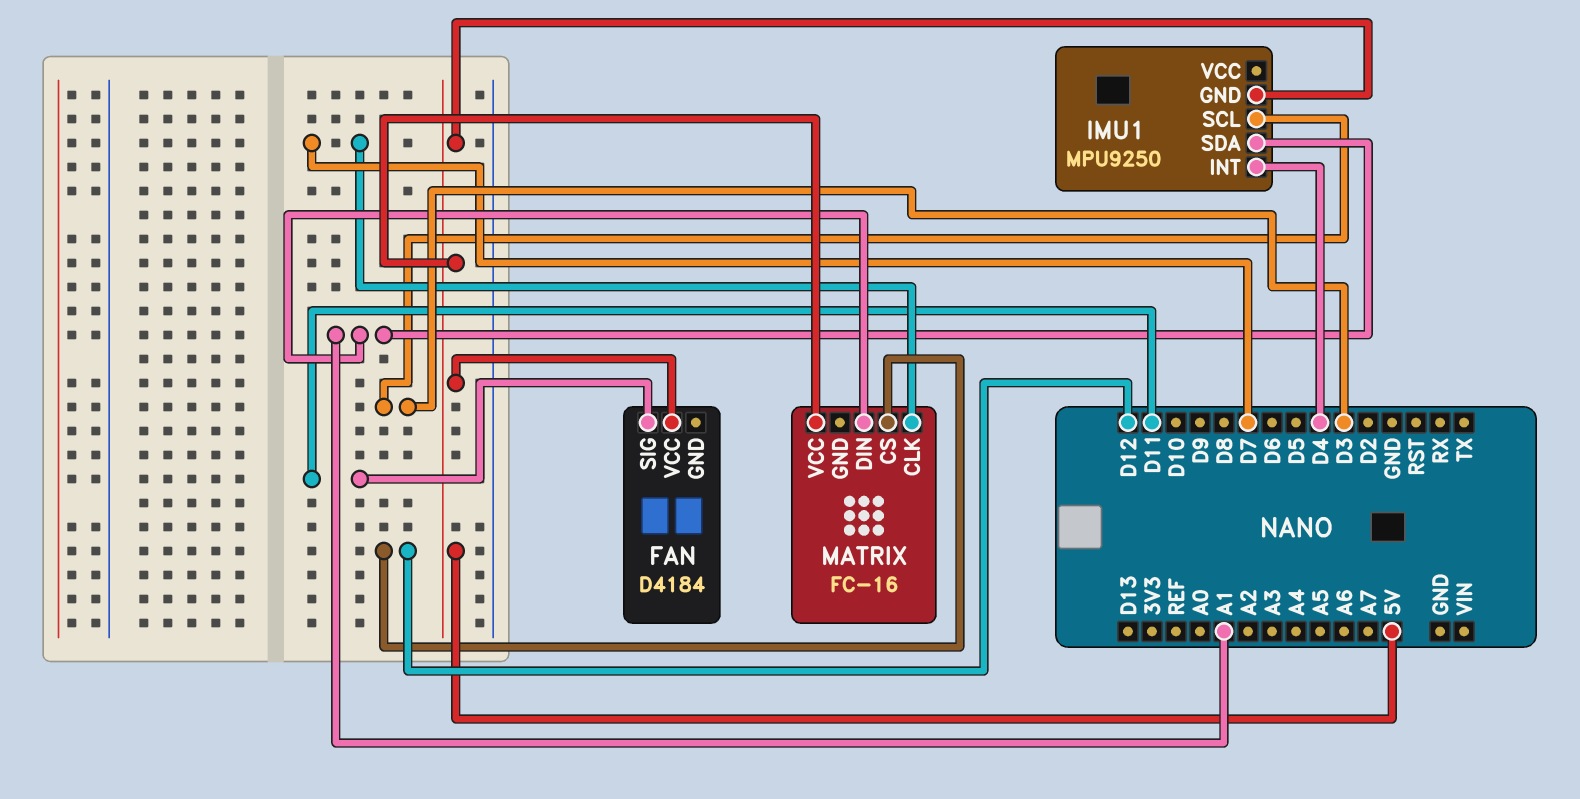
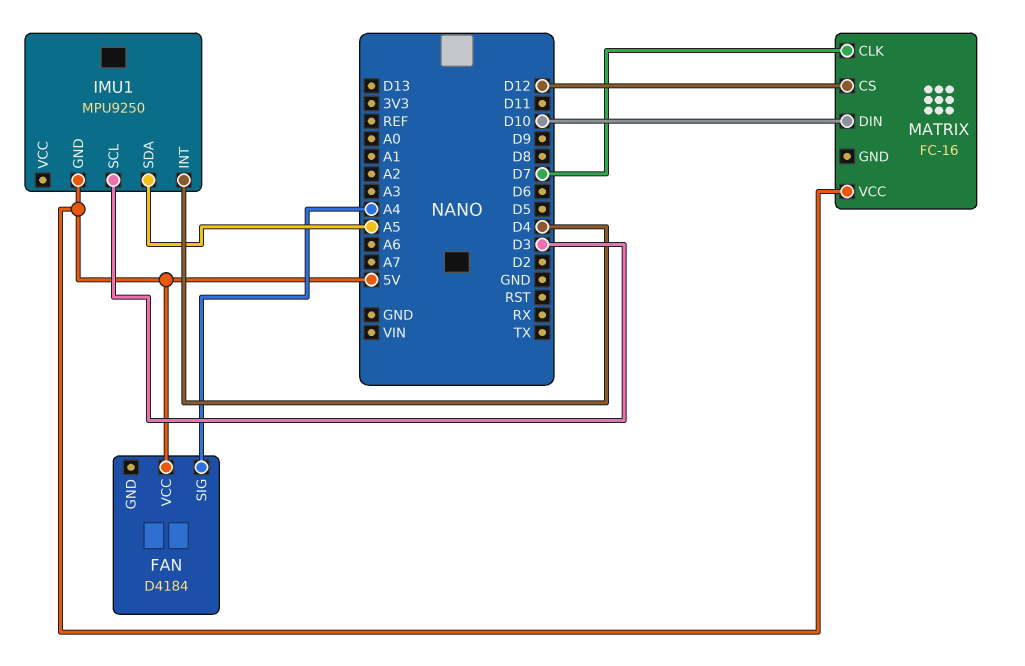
FAN pin SIG: D11 -> A4
IMU1 pin SDA: A1 -> A5
MATRIX pin DIN: A1 -> D10

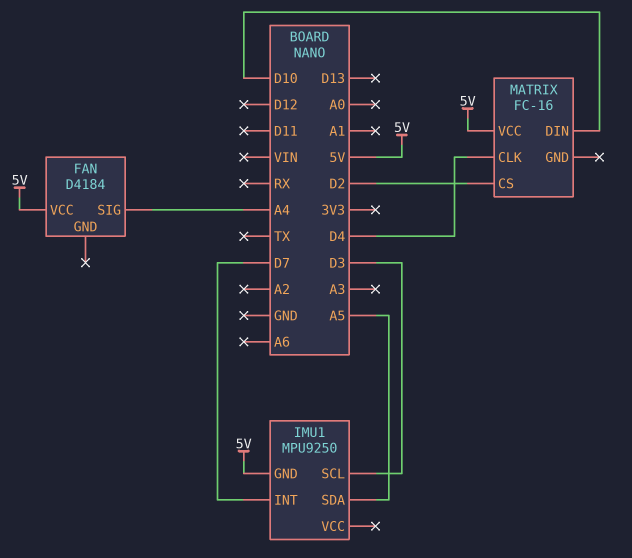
IMU1 pin INT: D4 -> D7
MATRIX pin CLK: D7 -> D4
MATRIX pin CS: D12 -> D2

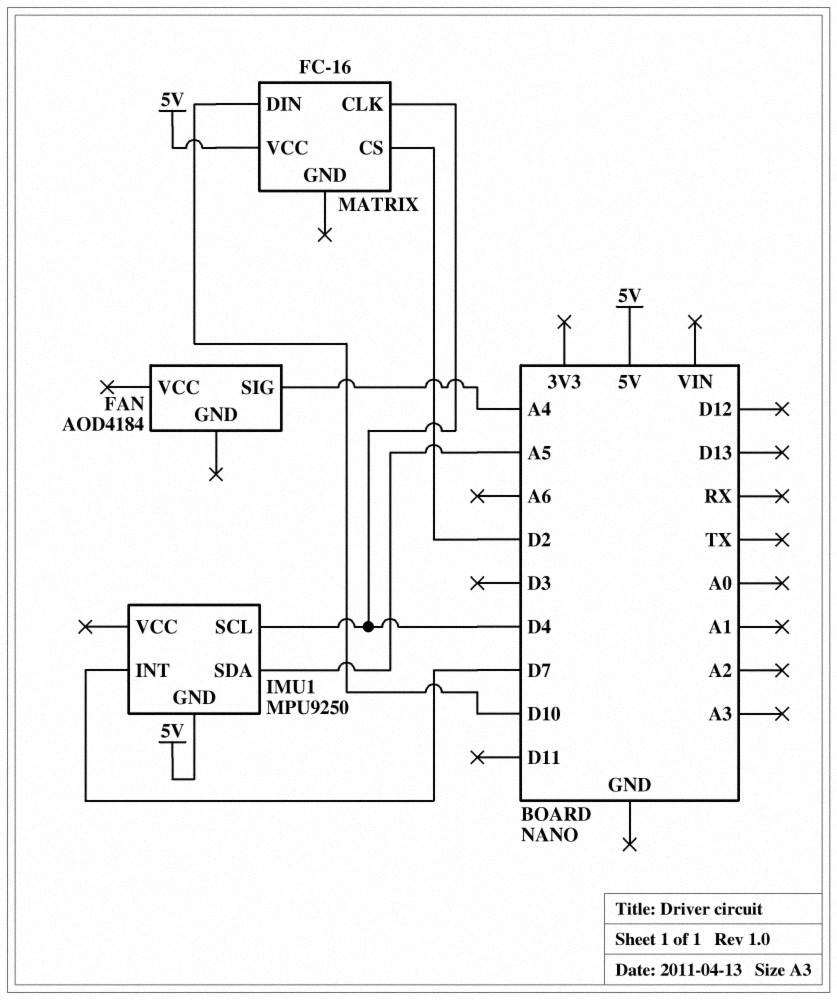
FAN: D4184 -> AOD4184
FAN pin VCC: 5V -> none
IMU1 pin SCL: D3 -> D4

